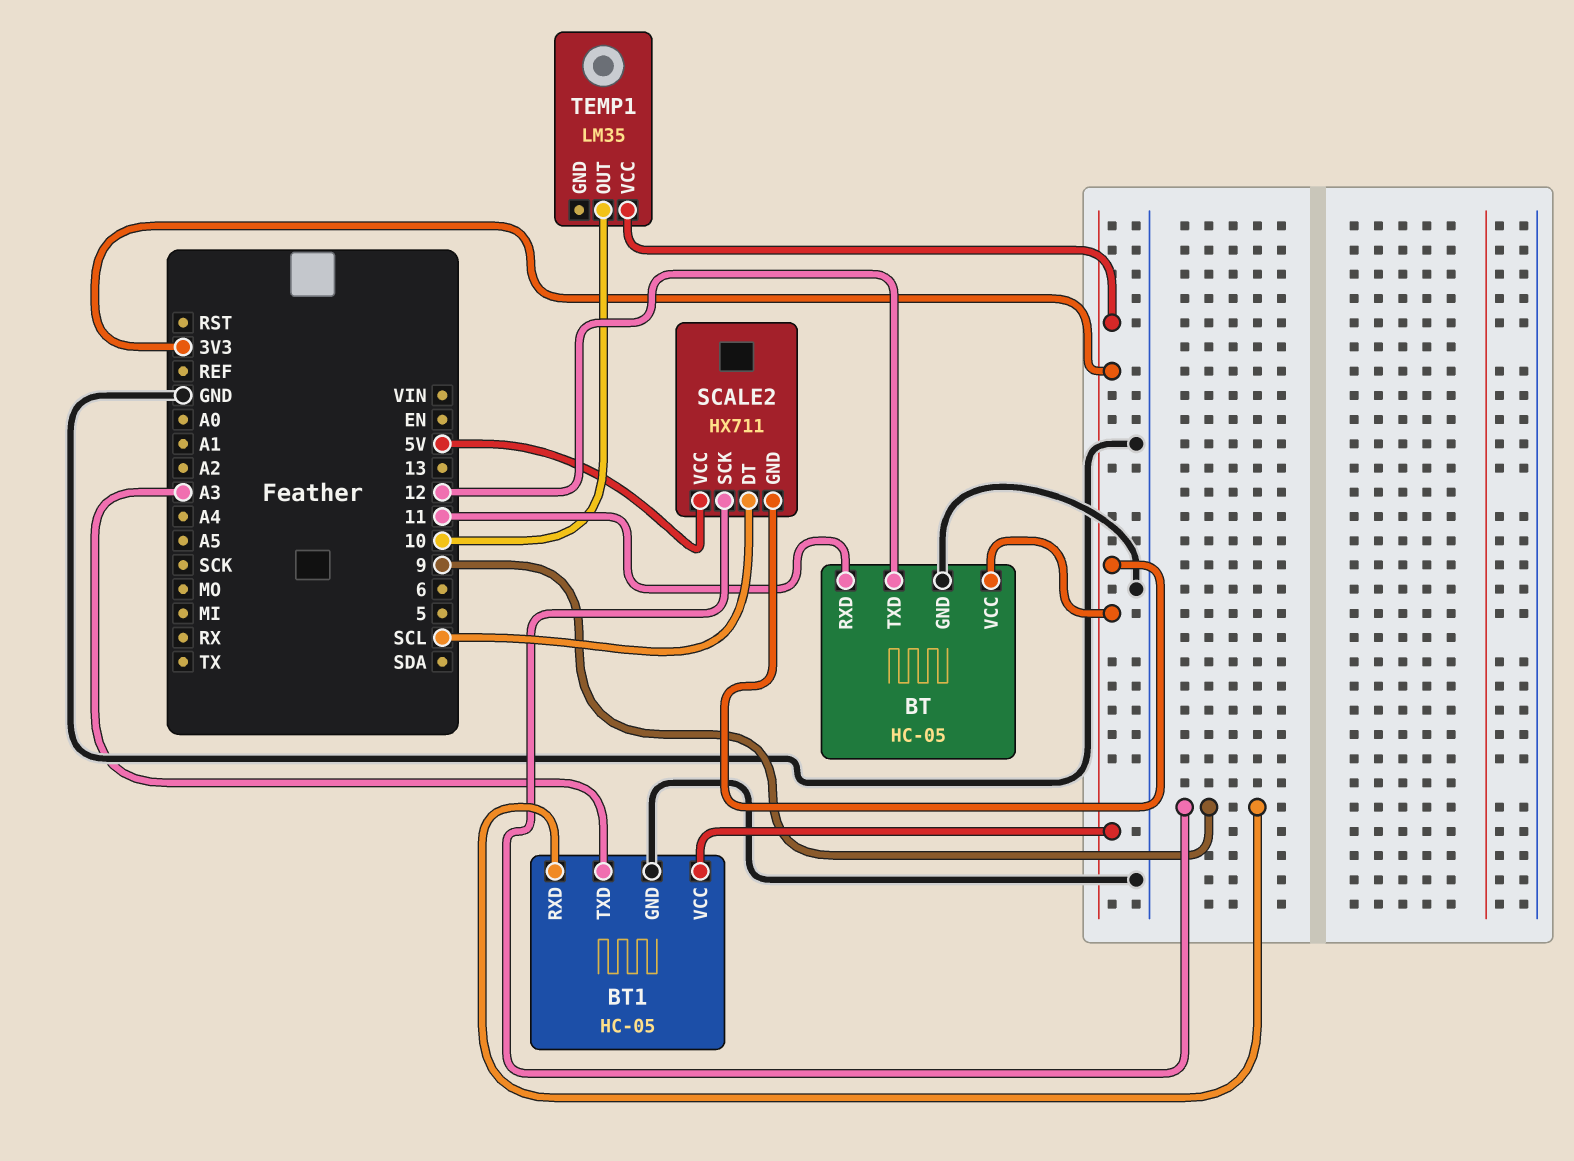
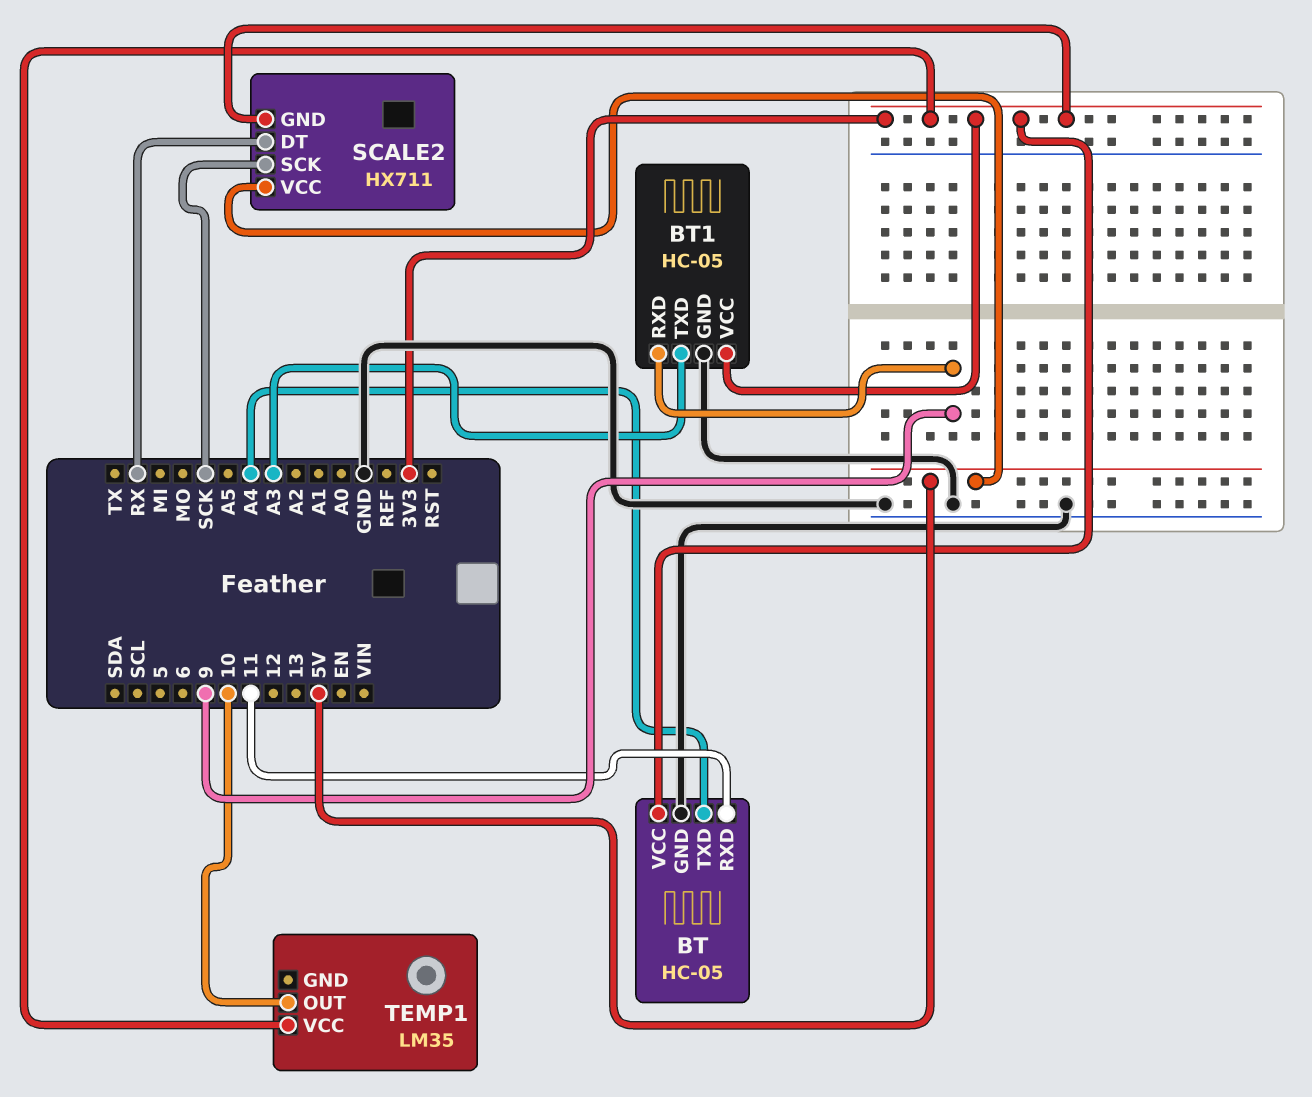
BT pin TXD: 12 -> A4
SCALE2 pin DT: SCL -> RX
SCALE2 pin SCK: 9 -> SCK

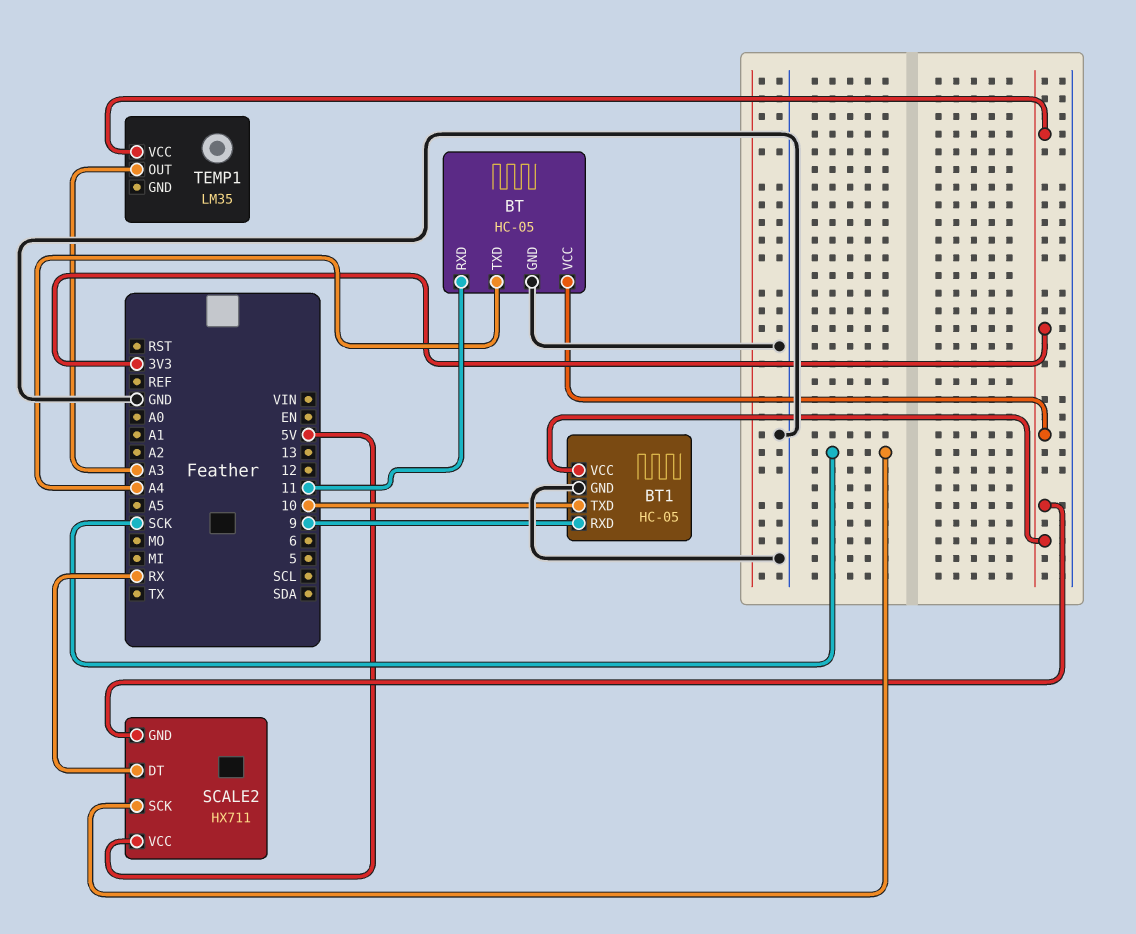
BT1 pin TXD: A3 -> 10
TEMP1 pin OUT: 10 -> A3

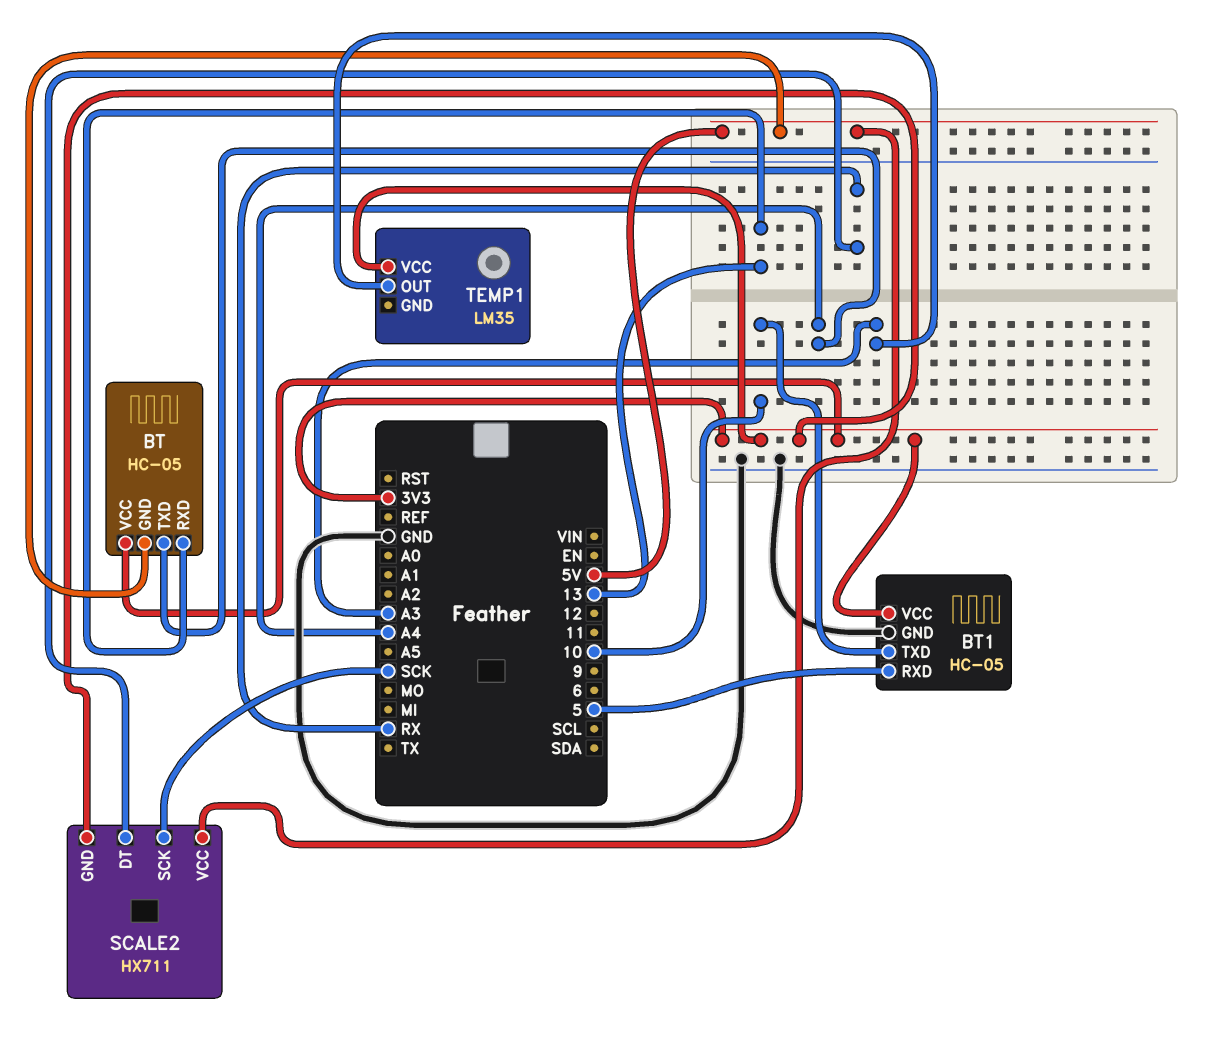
BT pin GND: GND -> 5V
BT pin RXD: 11 -> 13
BT1 pin RXD: 9 -> 5

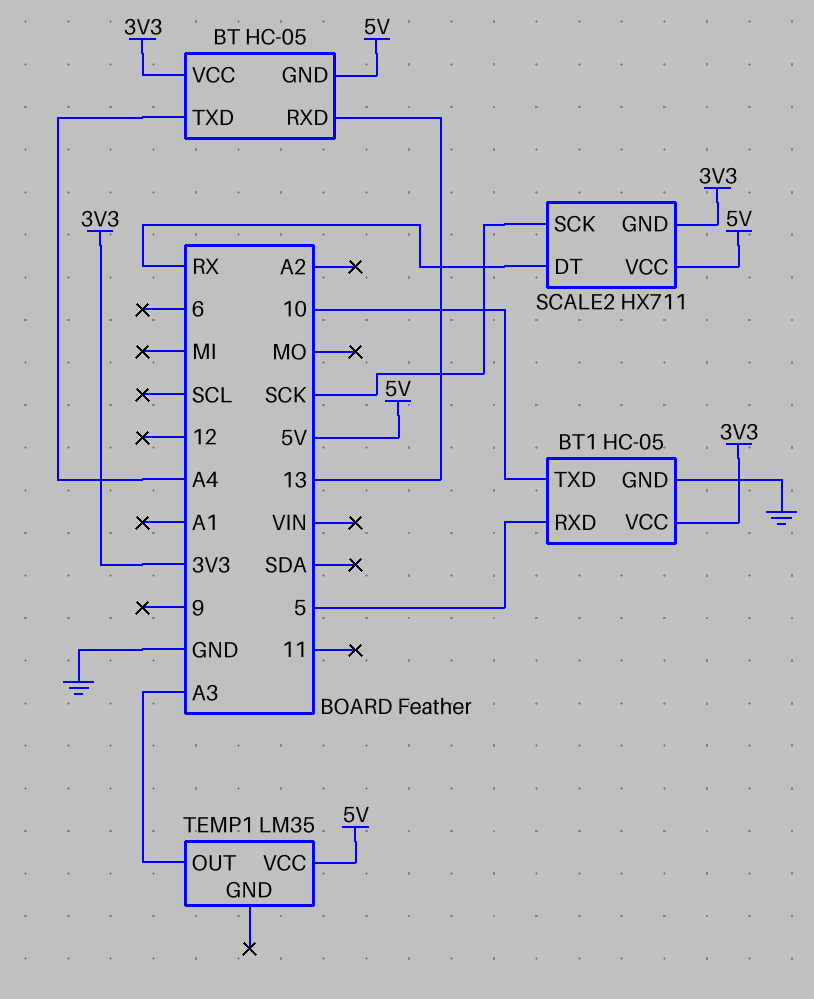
TEMP1 pin VCC: 3V3 -> 5V

